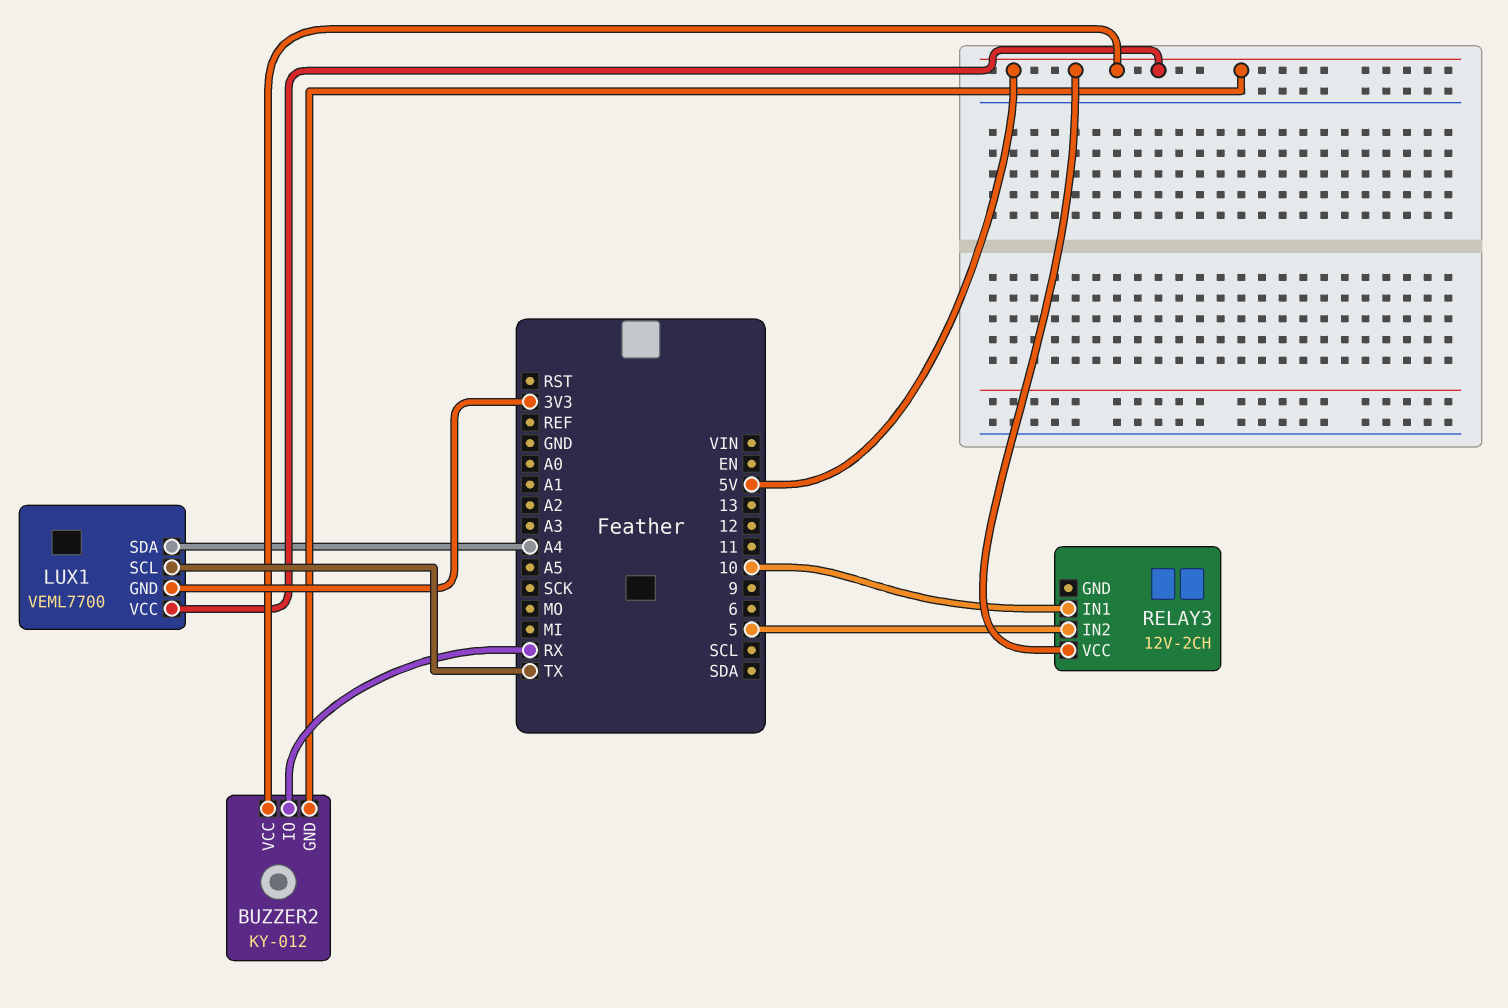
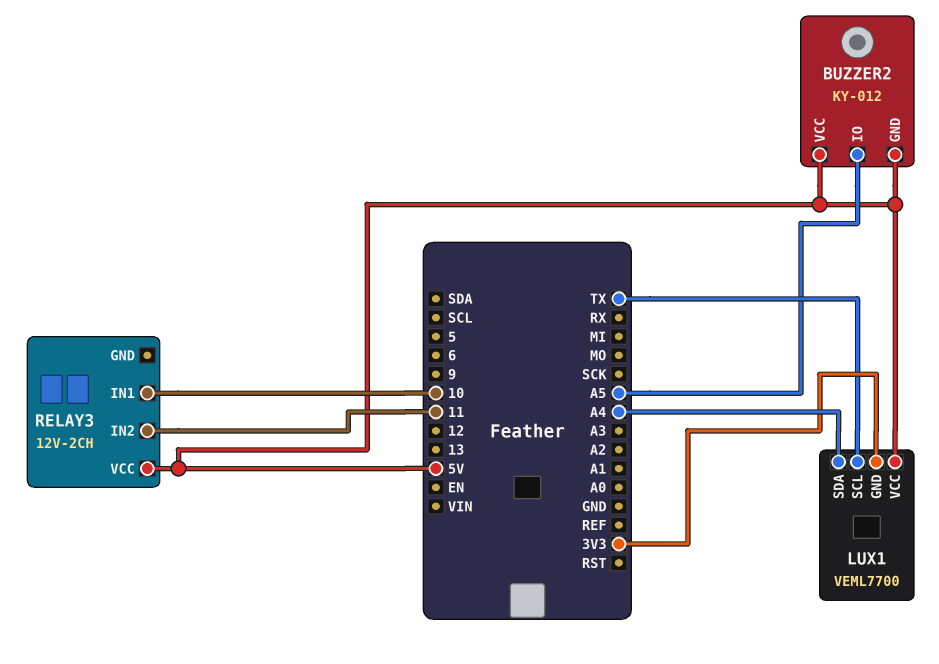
BUZZER2 pin IO: RX -> A5
RELAY3 pin IN2: 5 -> 11

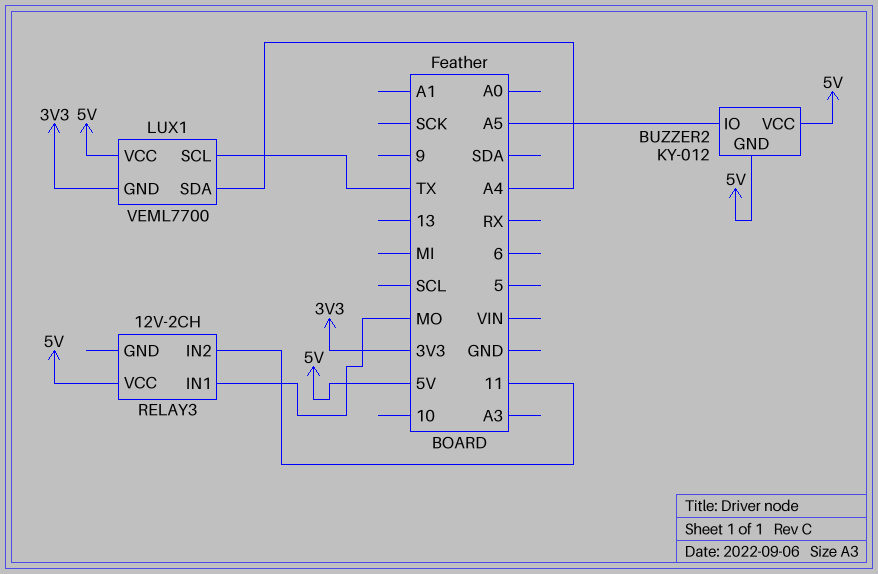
RELAY3 pin IN1: 10 -> MO

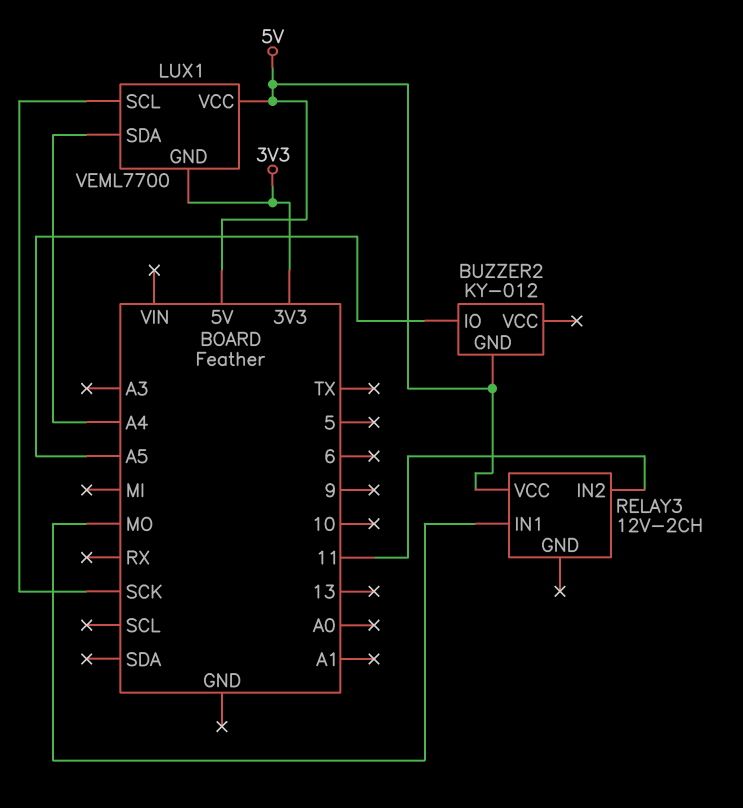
BUZZER2 pin VCC: 5V -> none
LUX1 pin SCL: TX -> SCK

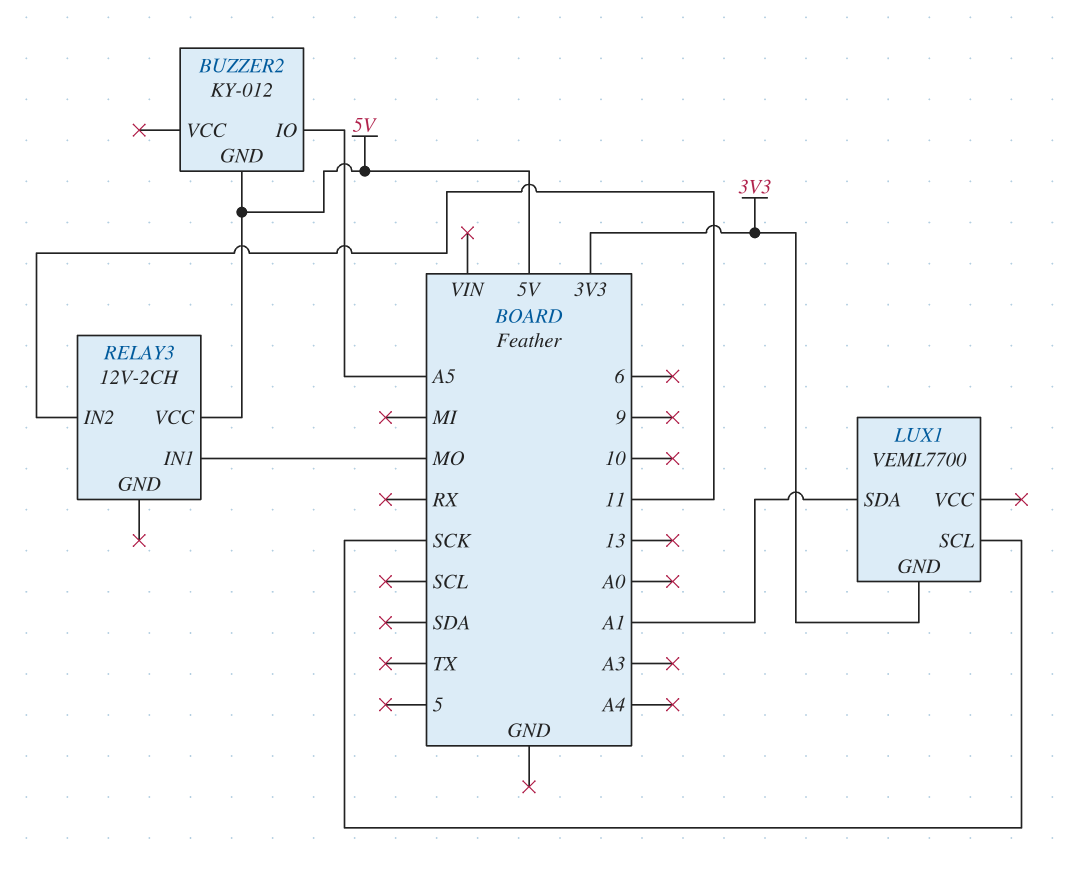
LUX1 pin SDA: A4 -> A1
LUX1 pin VCC: 5V -> none

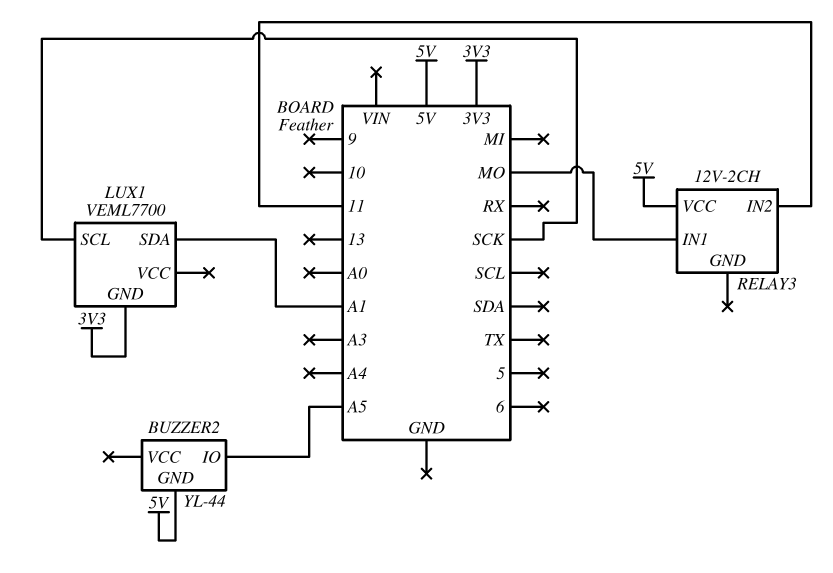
BUZZER2: KY-012 -> YL-44

